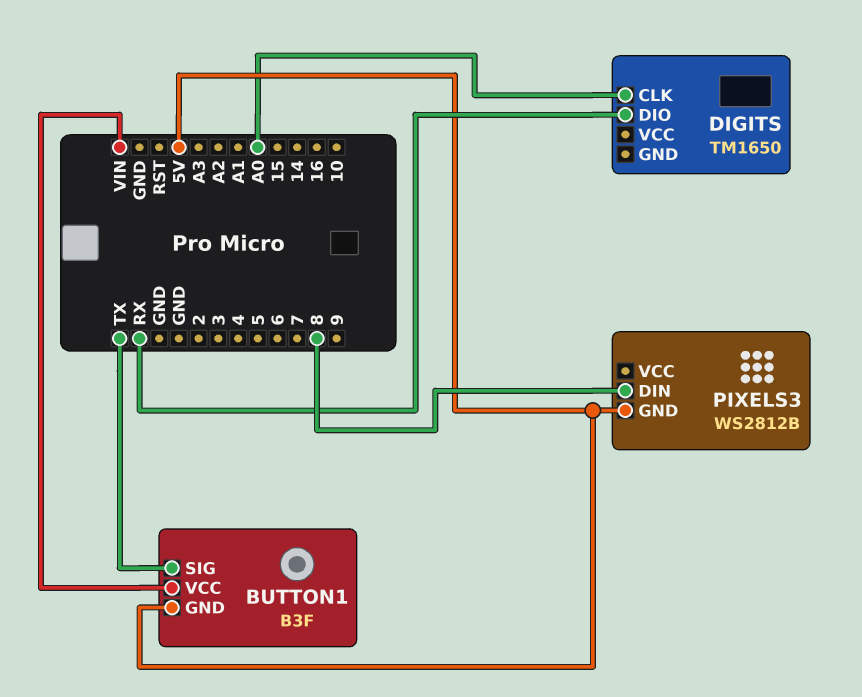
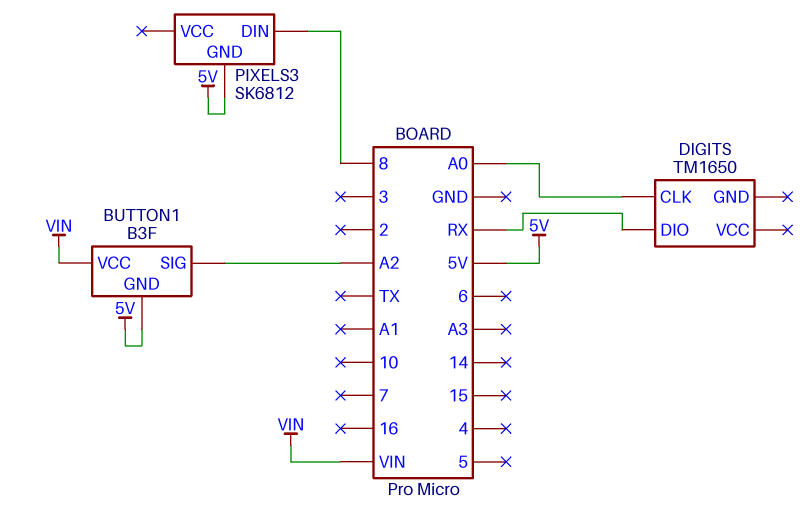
BUTTON1 pin SIG: TX -> A2
PIXELS3: WS2812B -> SK6812

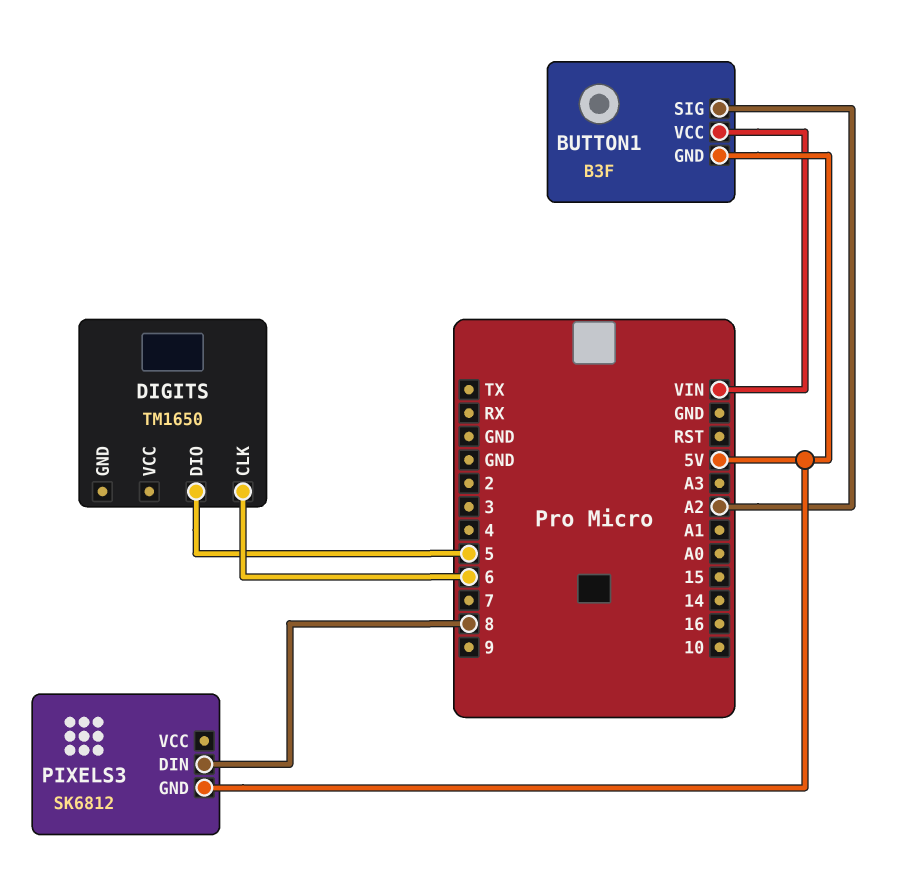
DIGITS pin CLK: A0 -> 6
DIGITS pin DIO: RX -> 5

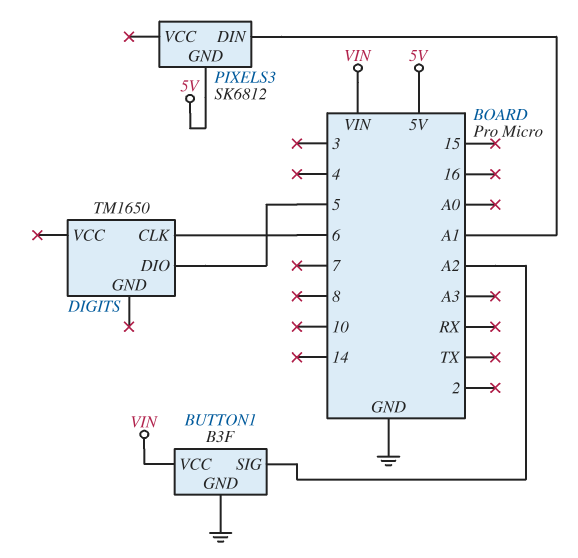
BUTTON1 pin GND: 5V -> GND
PIXELS3 pin DIN: 8 -> A1

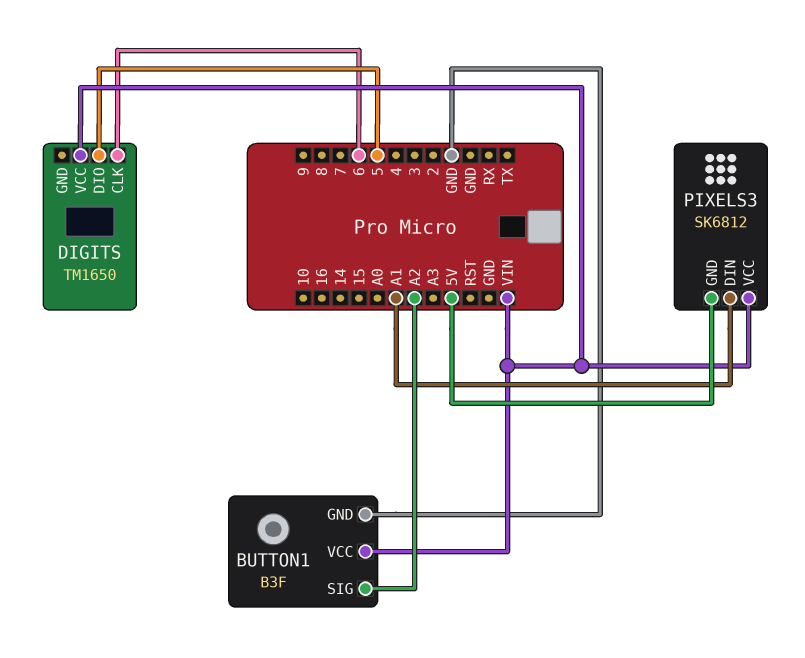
DIGITS pin VCC: none -> VIN
PIXELS3 pin VCC: none -> VIN

